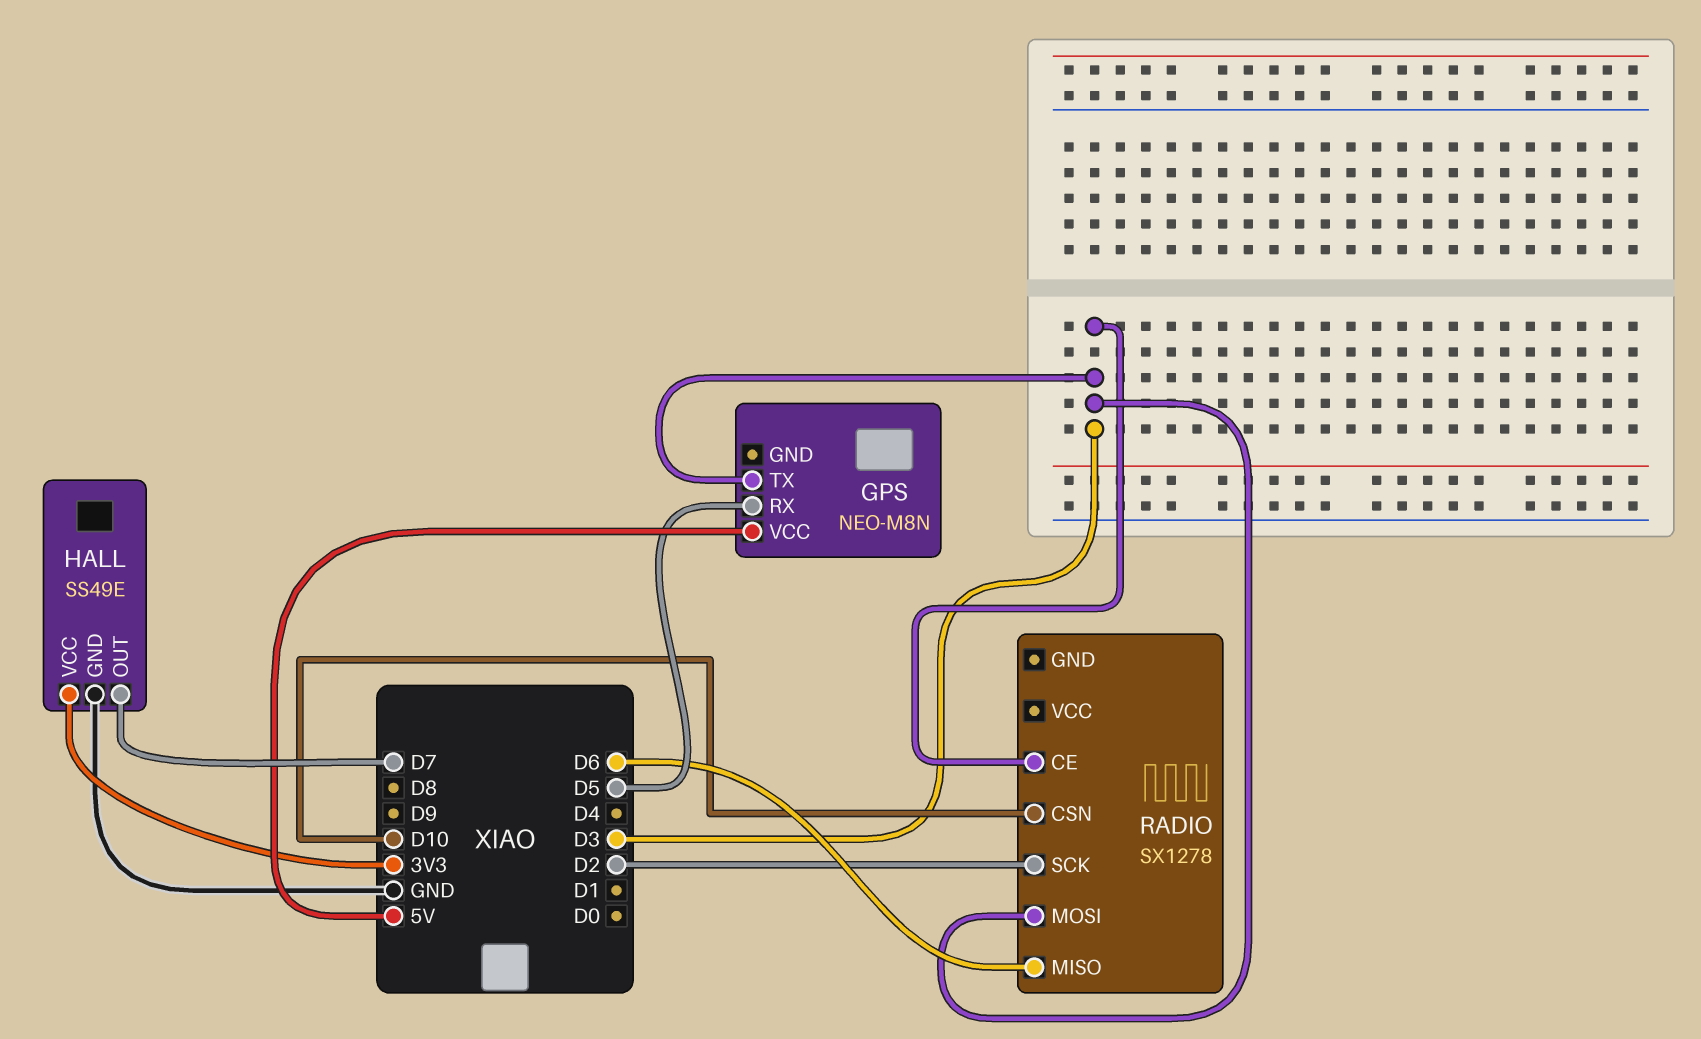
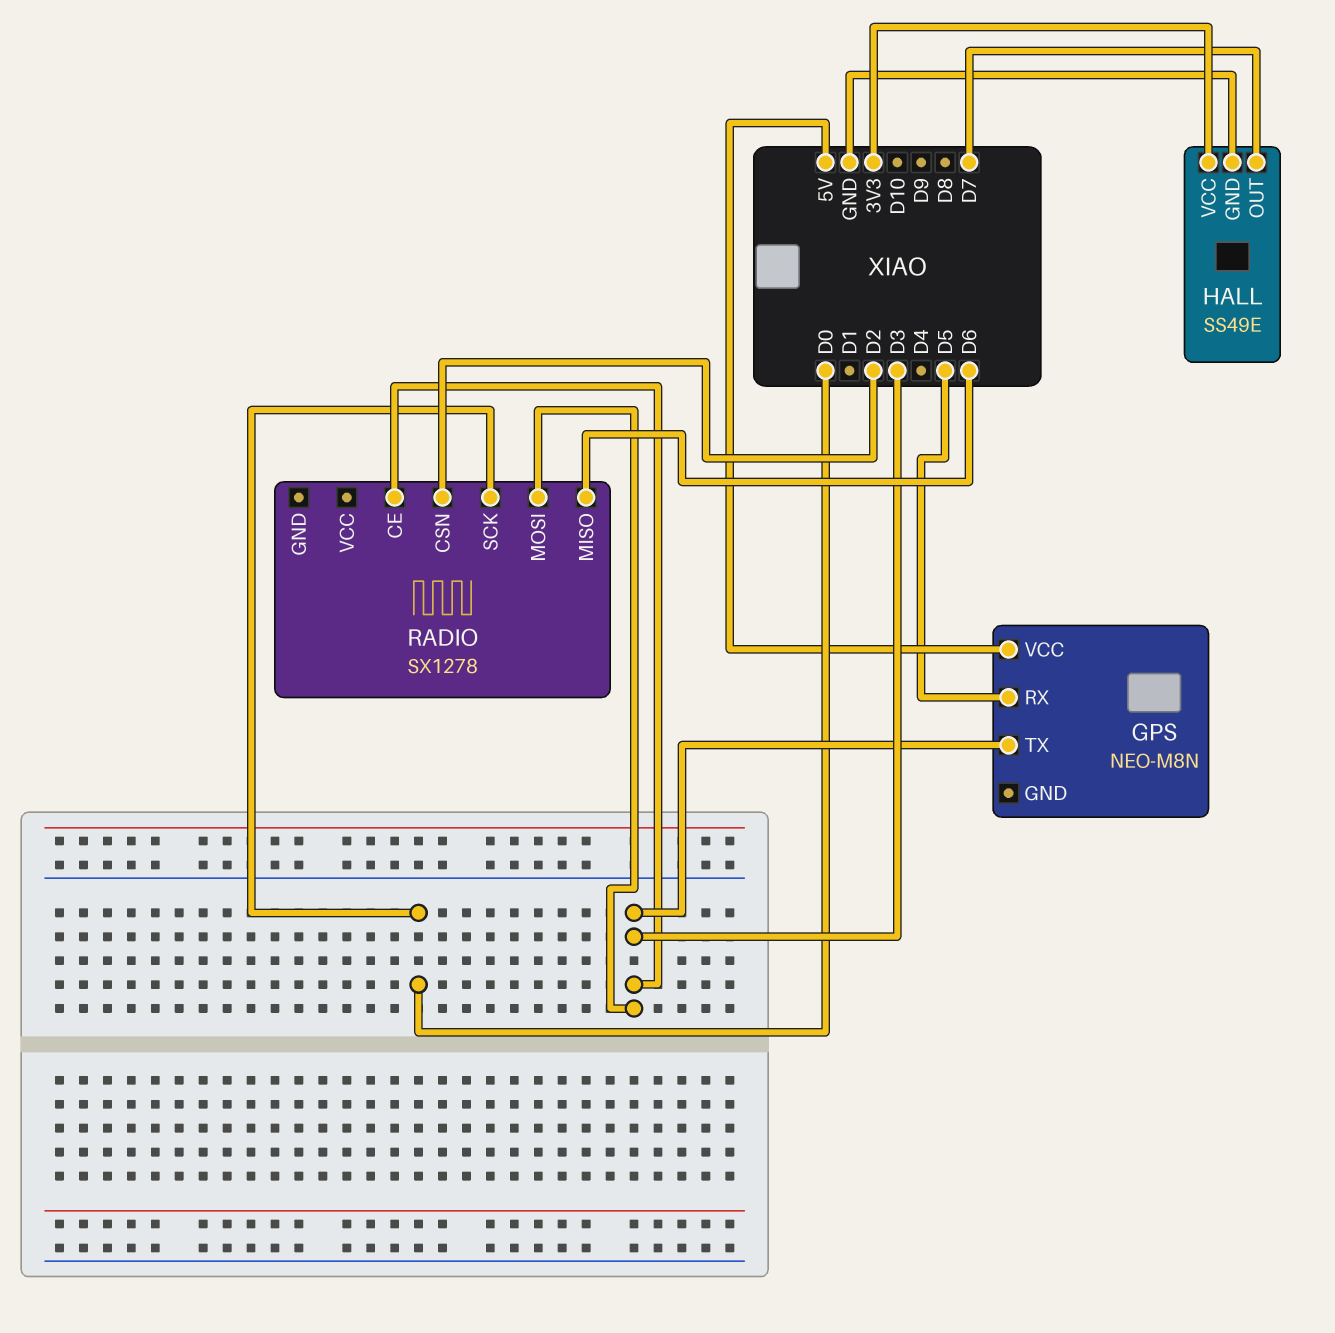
RADIO pin CSN: D10 -> D2
RADIO pin SCK: D2 -> D0

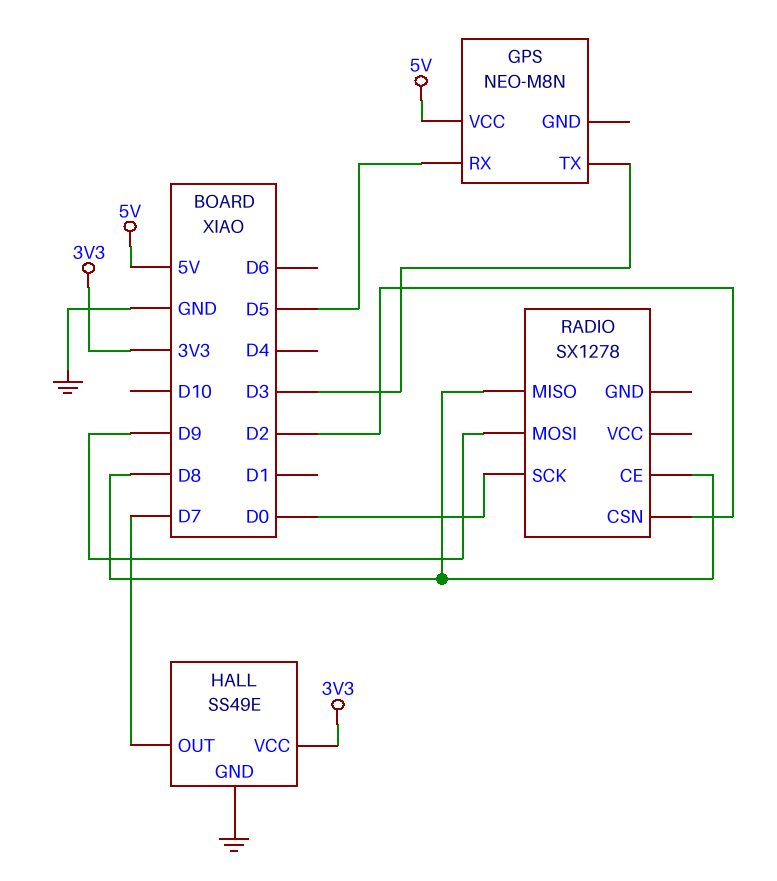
RADIO pin CE: D3 -> D8
RADIO pin MISO: D6 -> D8
RADIO pin MOSI: D3 -> D9

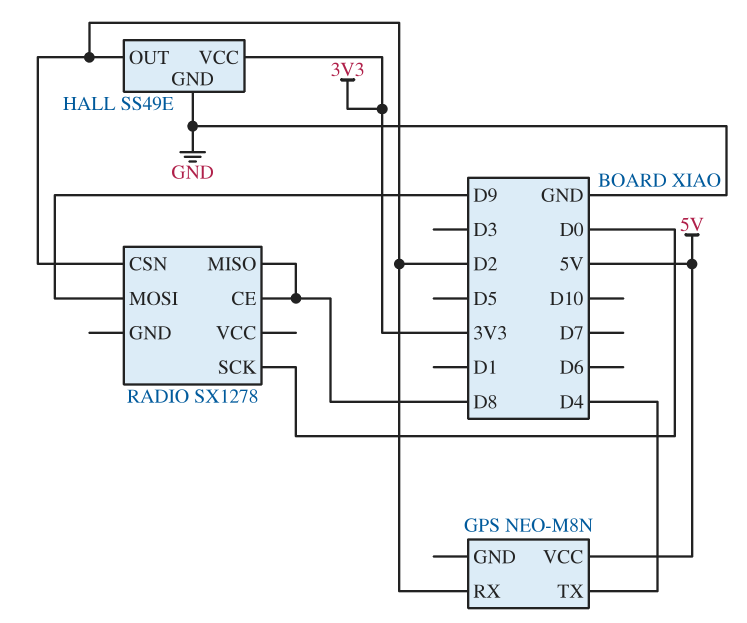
GPS pin RX: D5 -> D2
GPS pin TX: D3 -> D4
HALL pin OUT: D7 -> D2

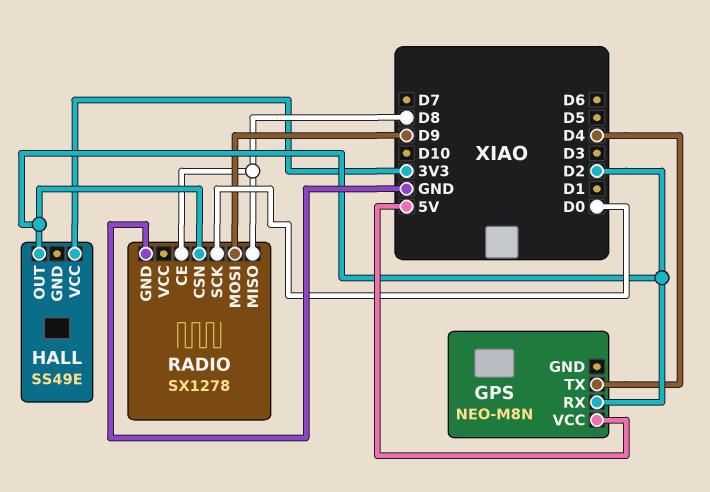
HALL pin GND: GND -> none
RADIO pin GND: none -> GND

